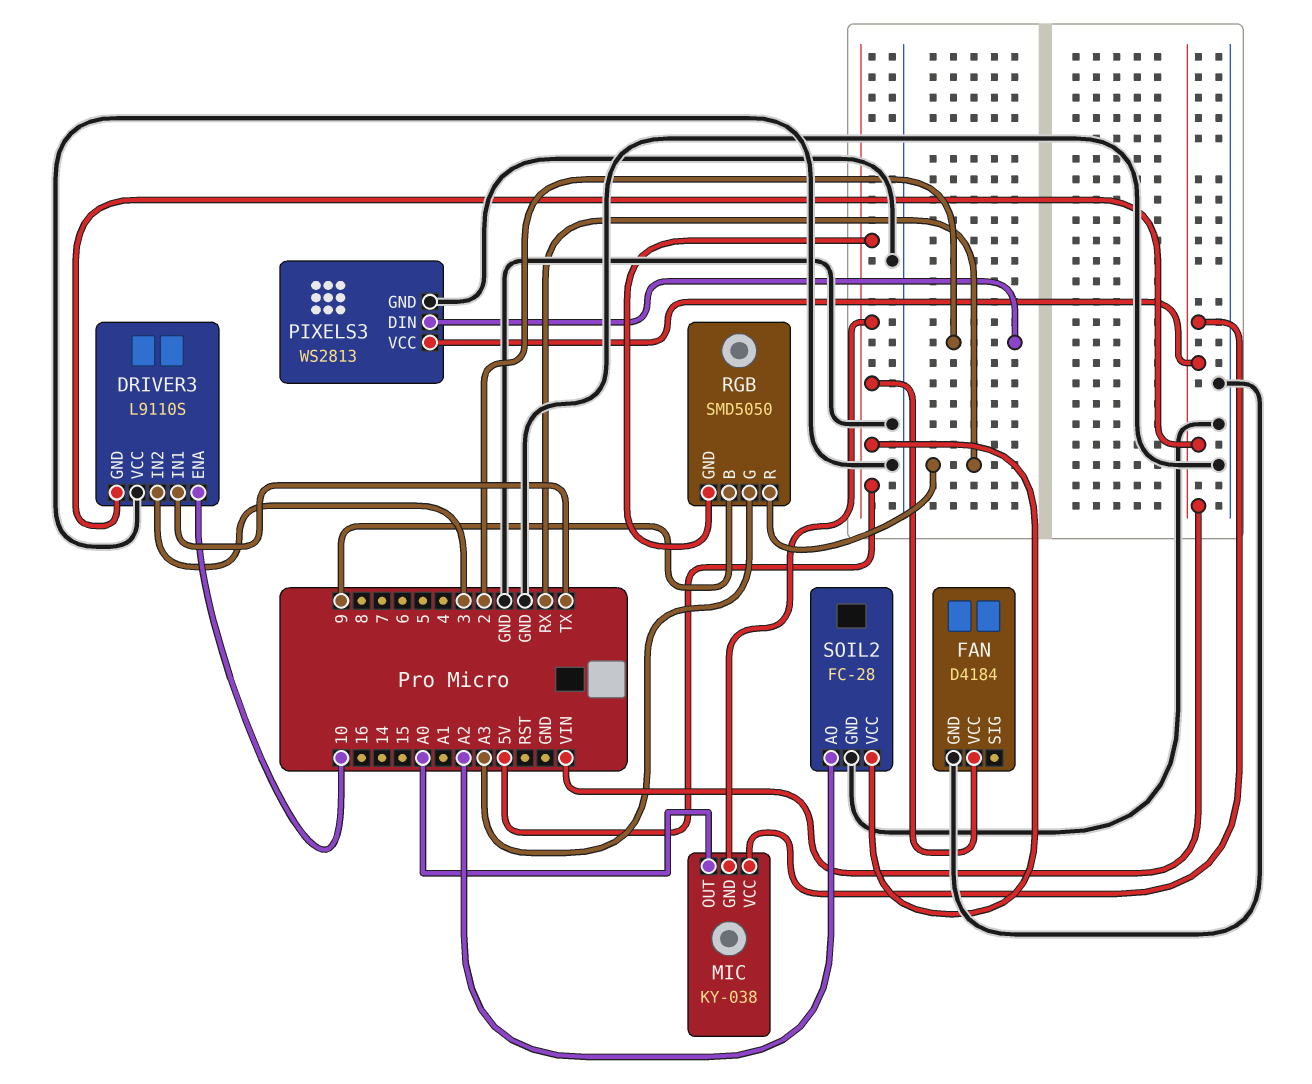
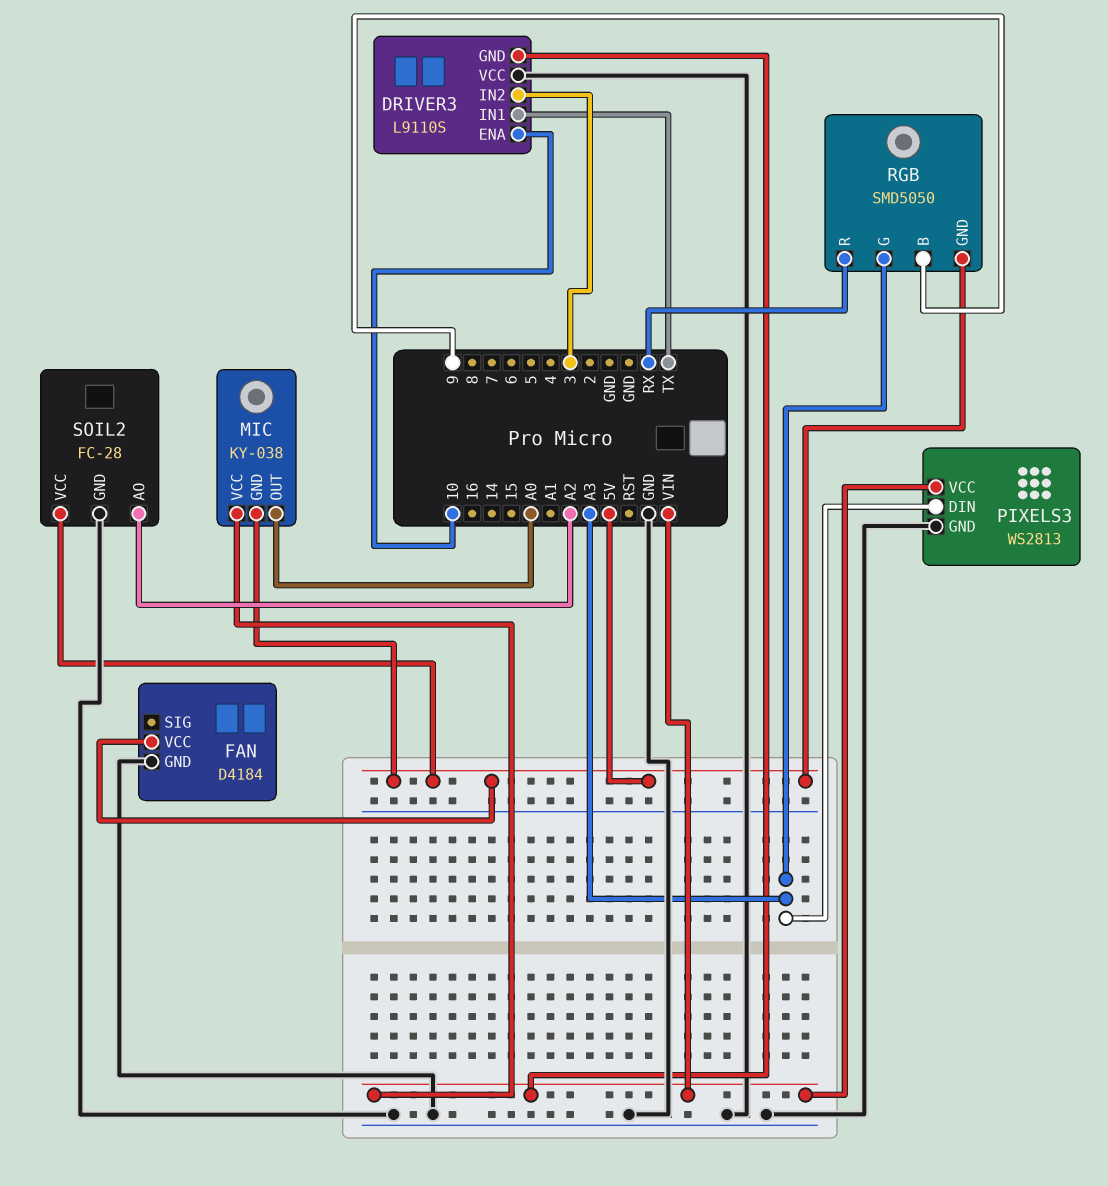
PIXELS3 pin DIN: 2 -> A3

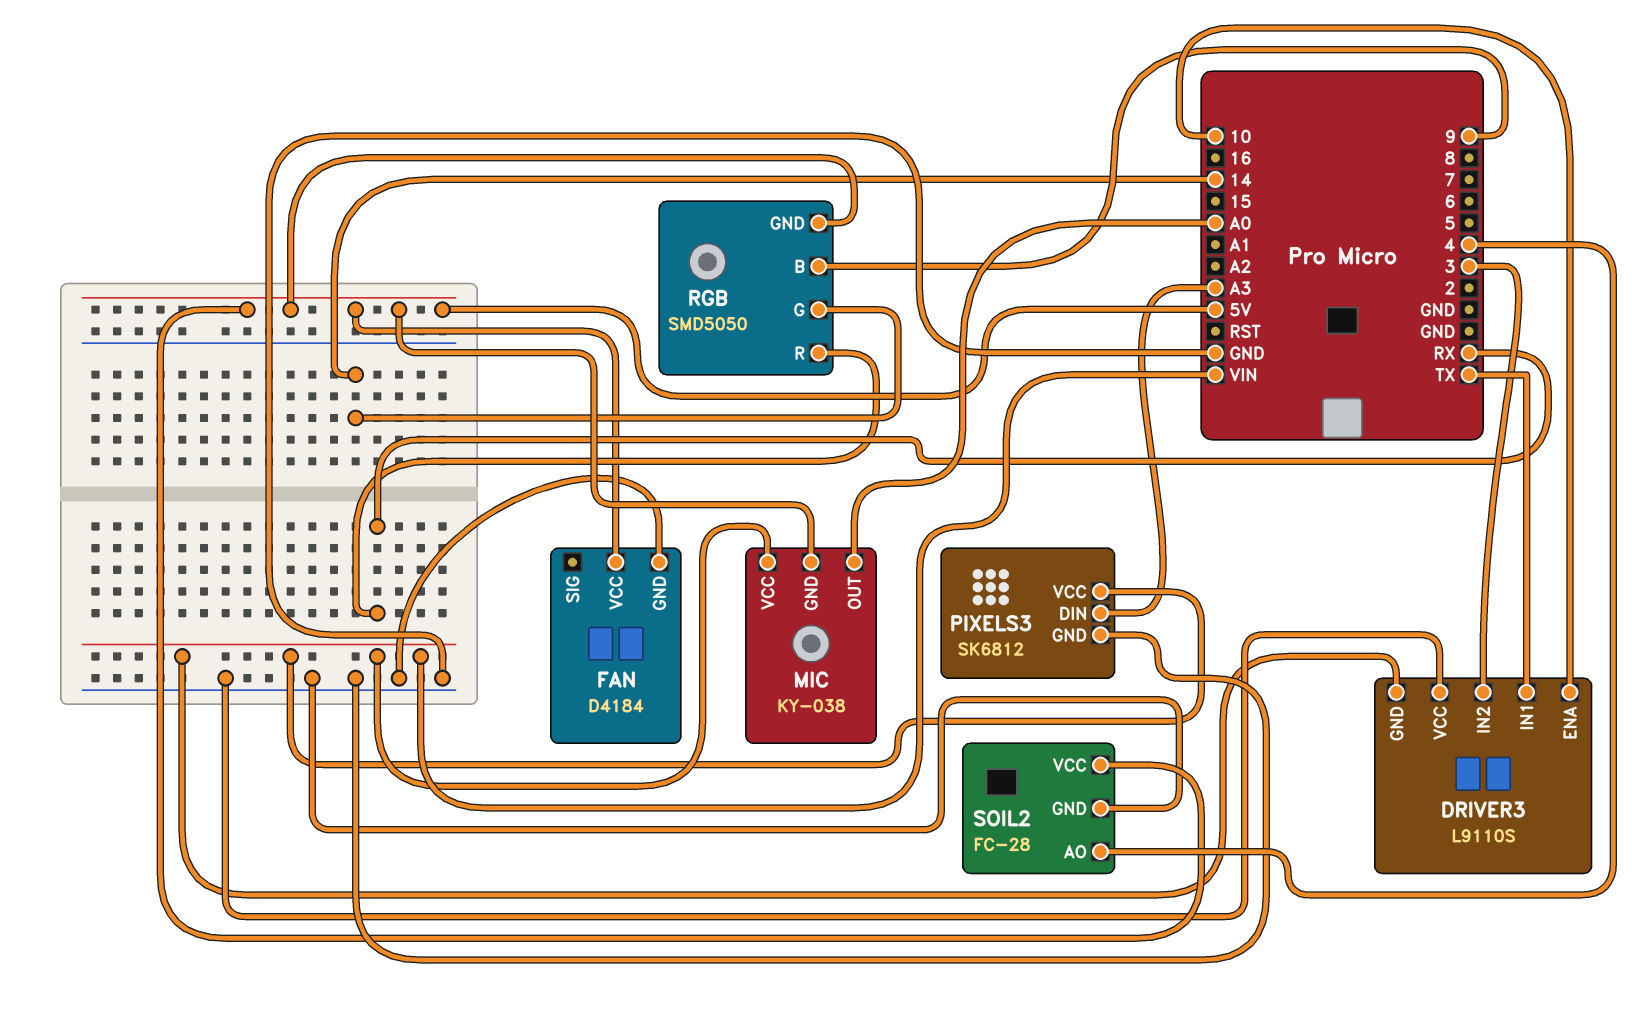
PIXELS3: WS2813 -> SK6812
RGB pin G: A3 -> 14
SOIL2 pin AO: A2 -> 4

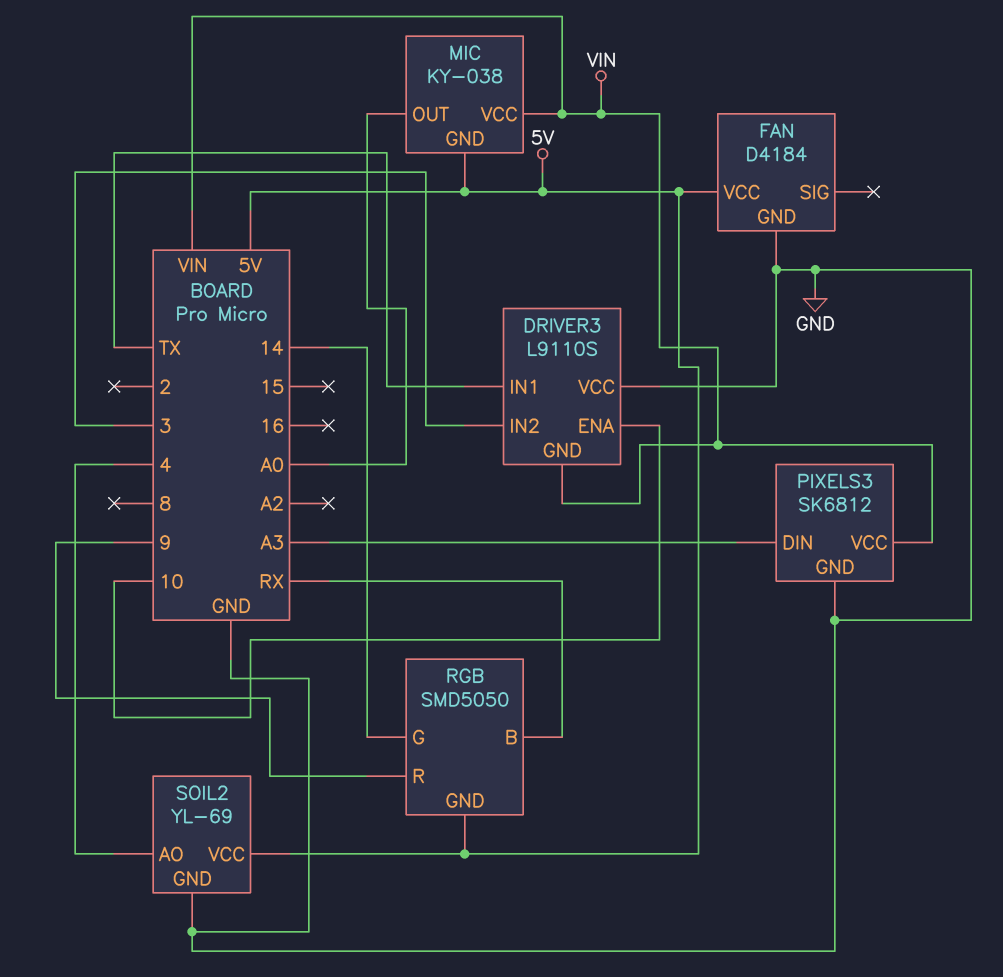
RGB pin B: 9 -> RX
RGB pin R: RX -> 9
SOIL2: FC-28 -> YL-69

